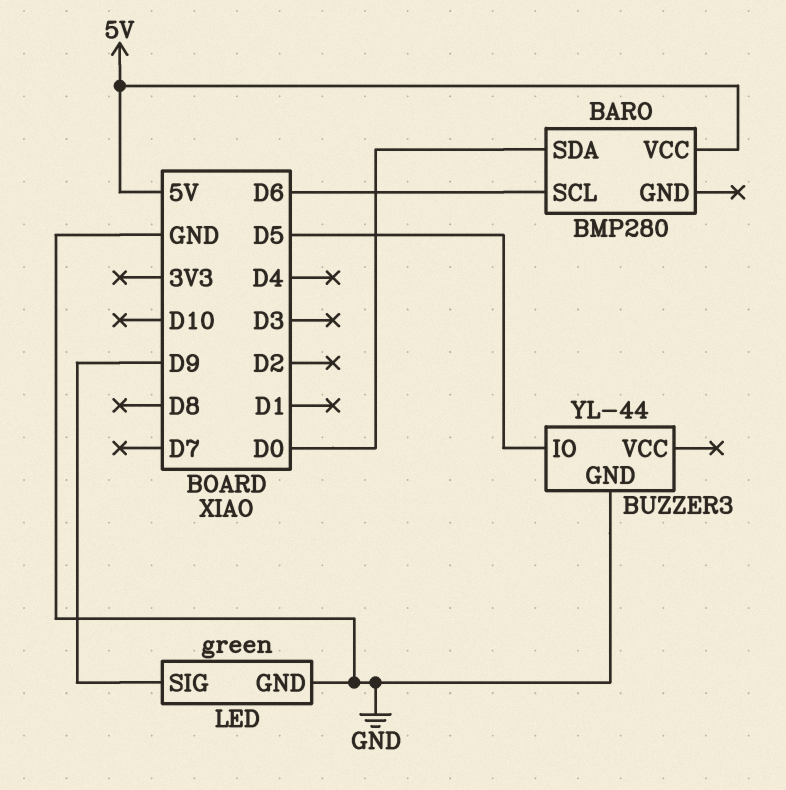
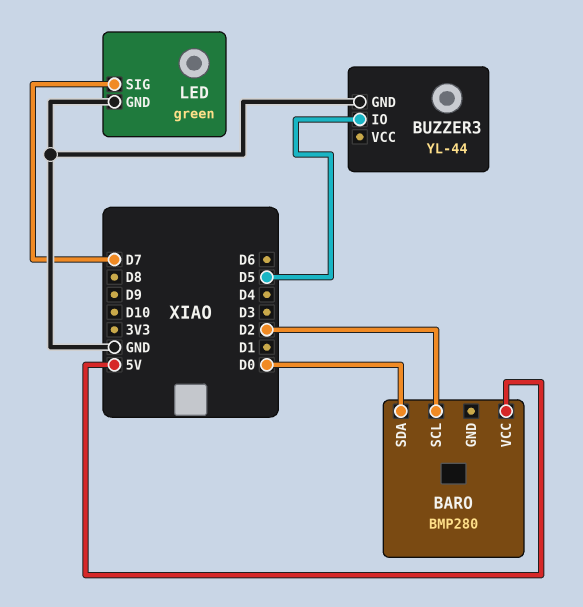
BARO pin SCL: D6 -> D2
LED pin SIG: D9 -> D7

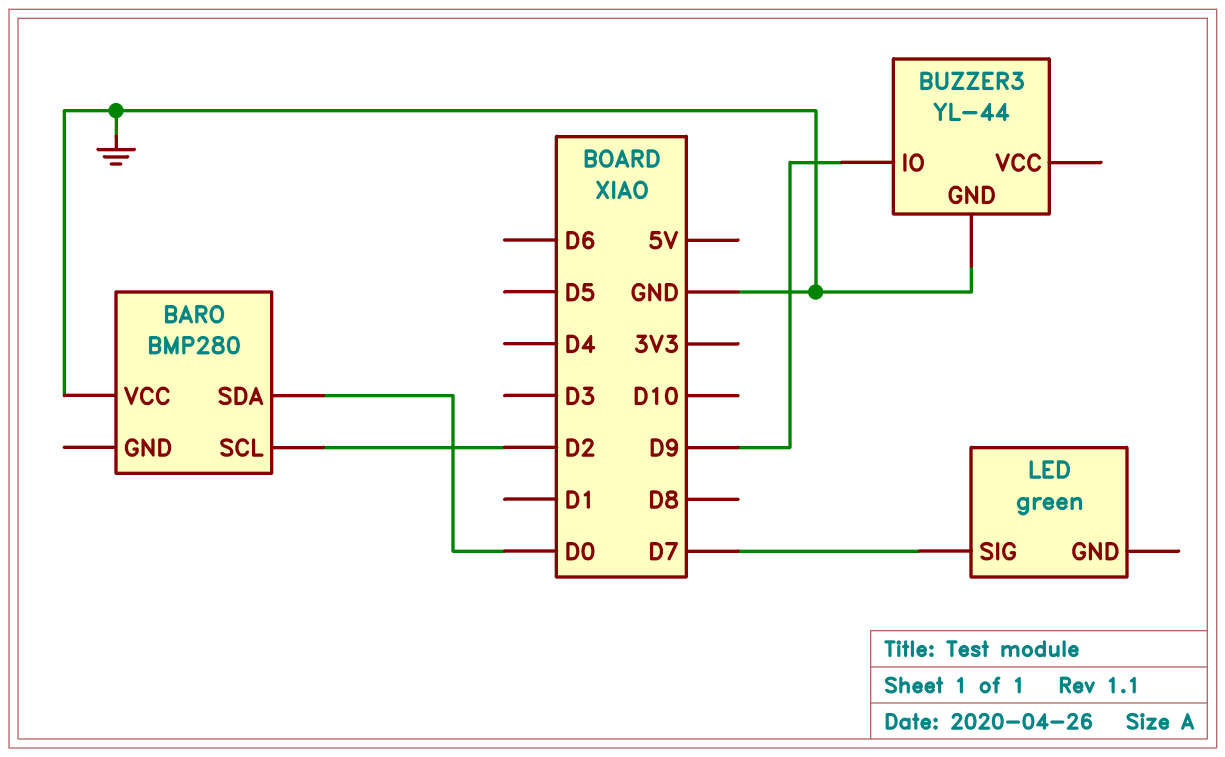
BARO pin VCC: 5V -> GND
BUZZER3 pin IO: D5 -> D9
LED pin GND: GND -> none

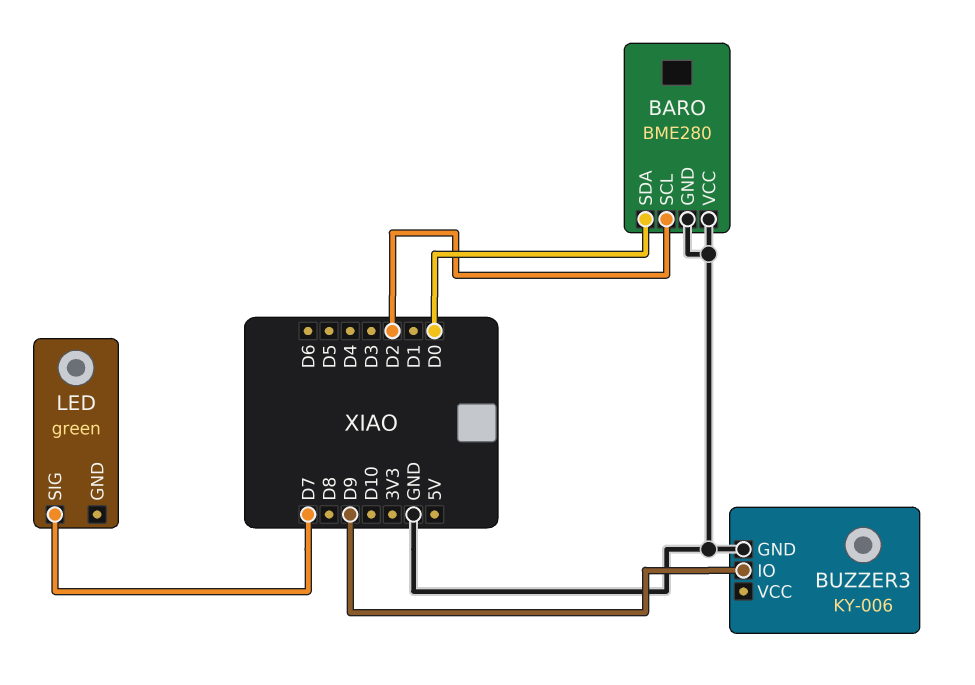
BARO: BMP280 -> BME280
BARO pin GND: none -> GND
BUZZER3: YL-44 -> KY-006

